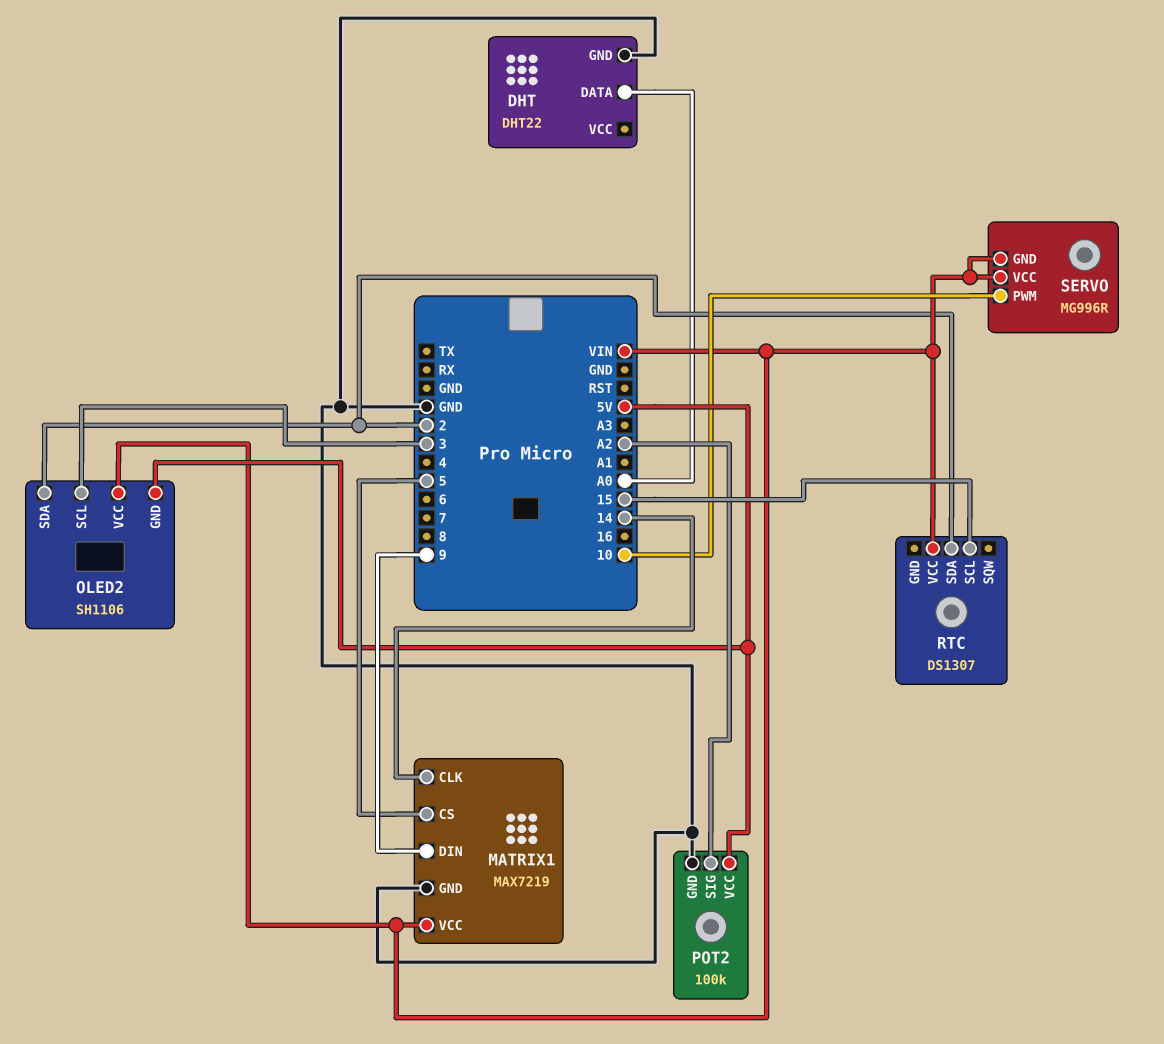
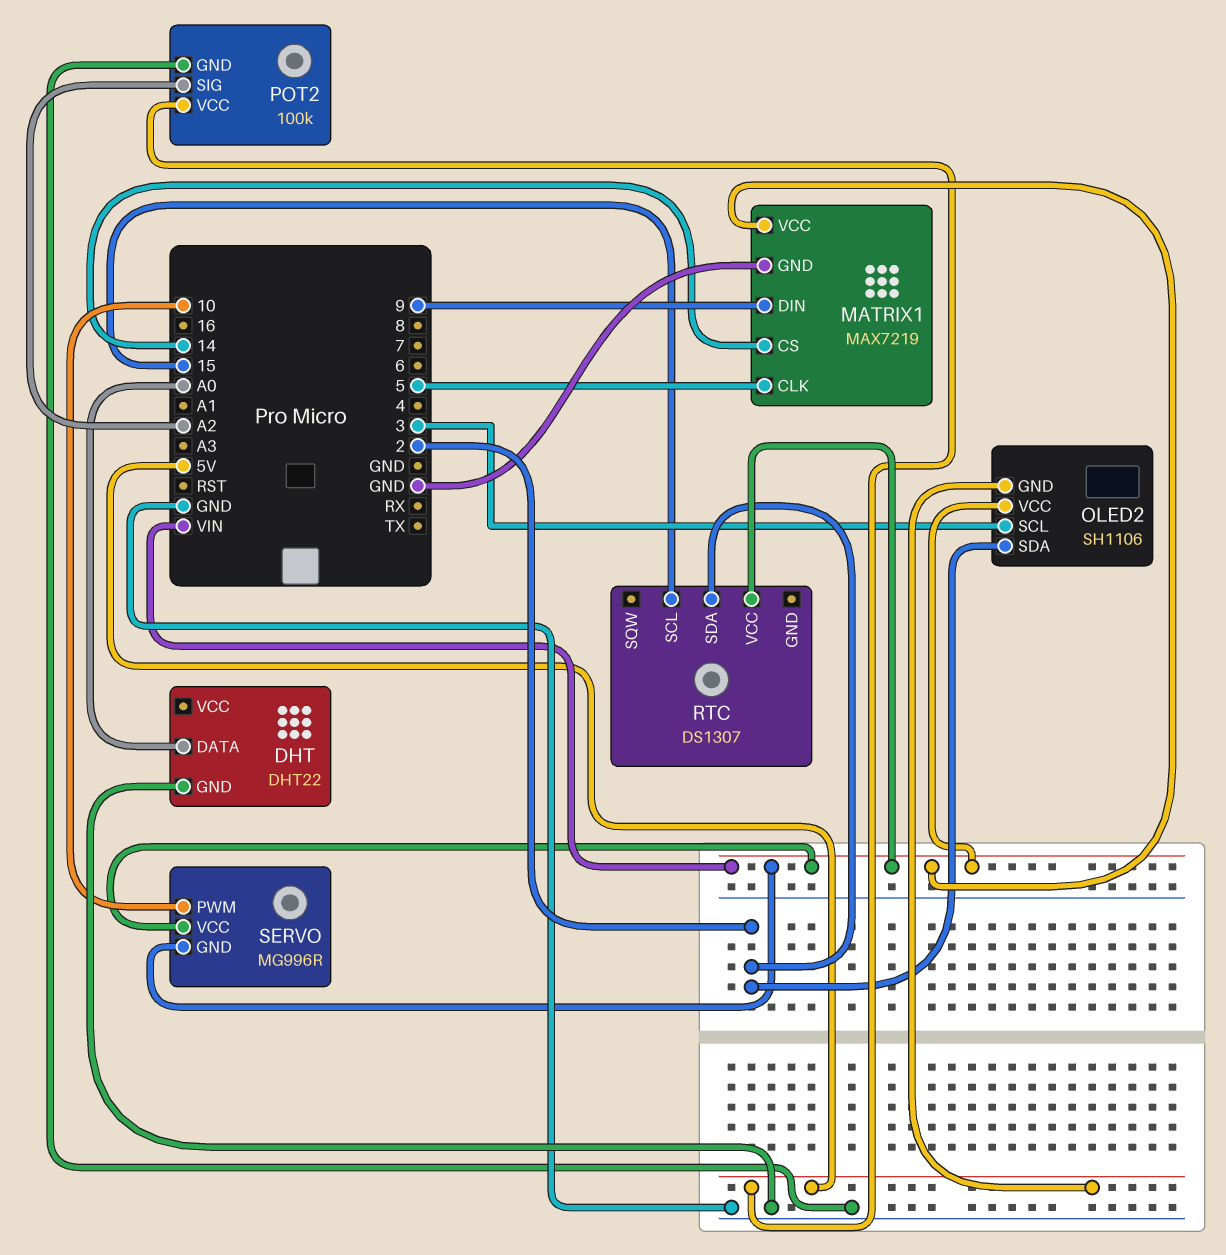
MATRIX1 pin CLK: 14 -> 5
MATRIX1 pin CS: 5 -> 14

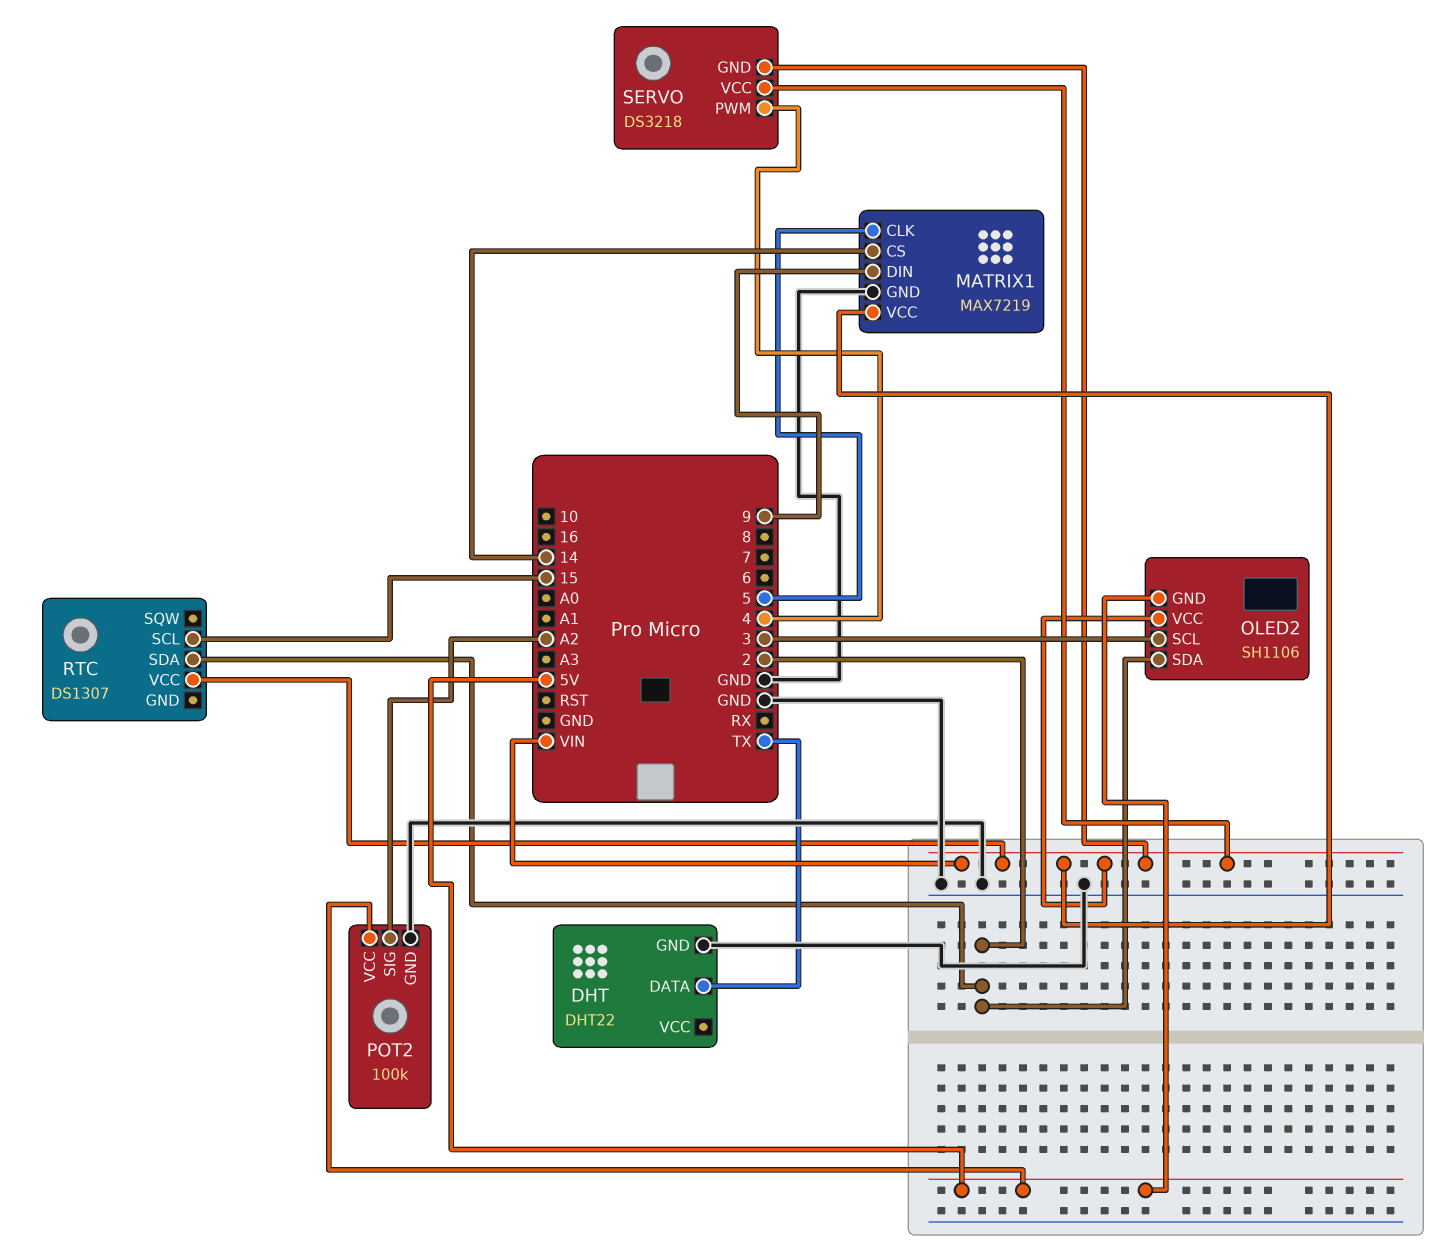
DHT pin DATA: A0 -> TX
SERVO: MG996R -> DS3218
SERVO pin PWM: 10 -> 4

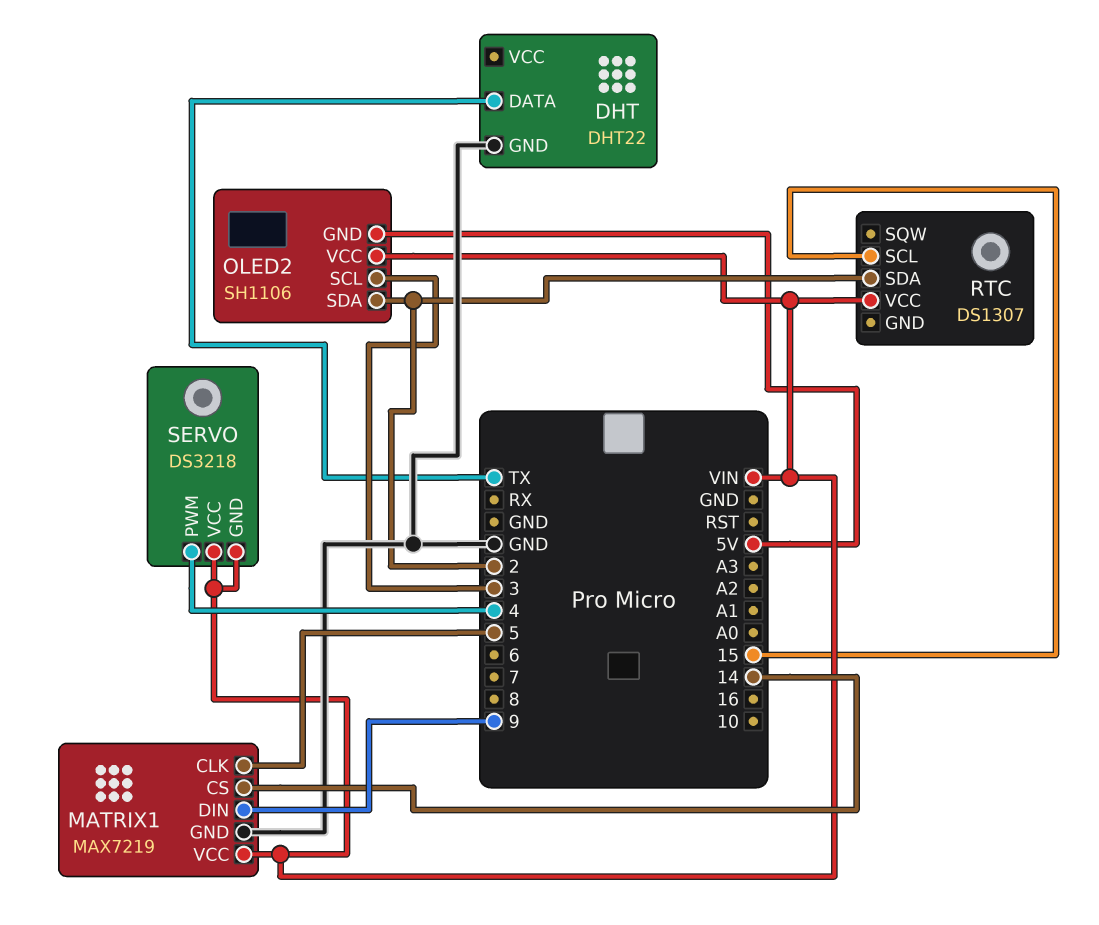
POT2: 100k -> none
POT2 pin GND: GND -> none
POT2 pin SIG: A2 -> none
POT2 pin VCC: 5V -> none

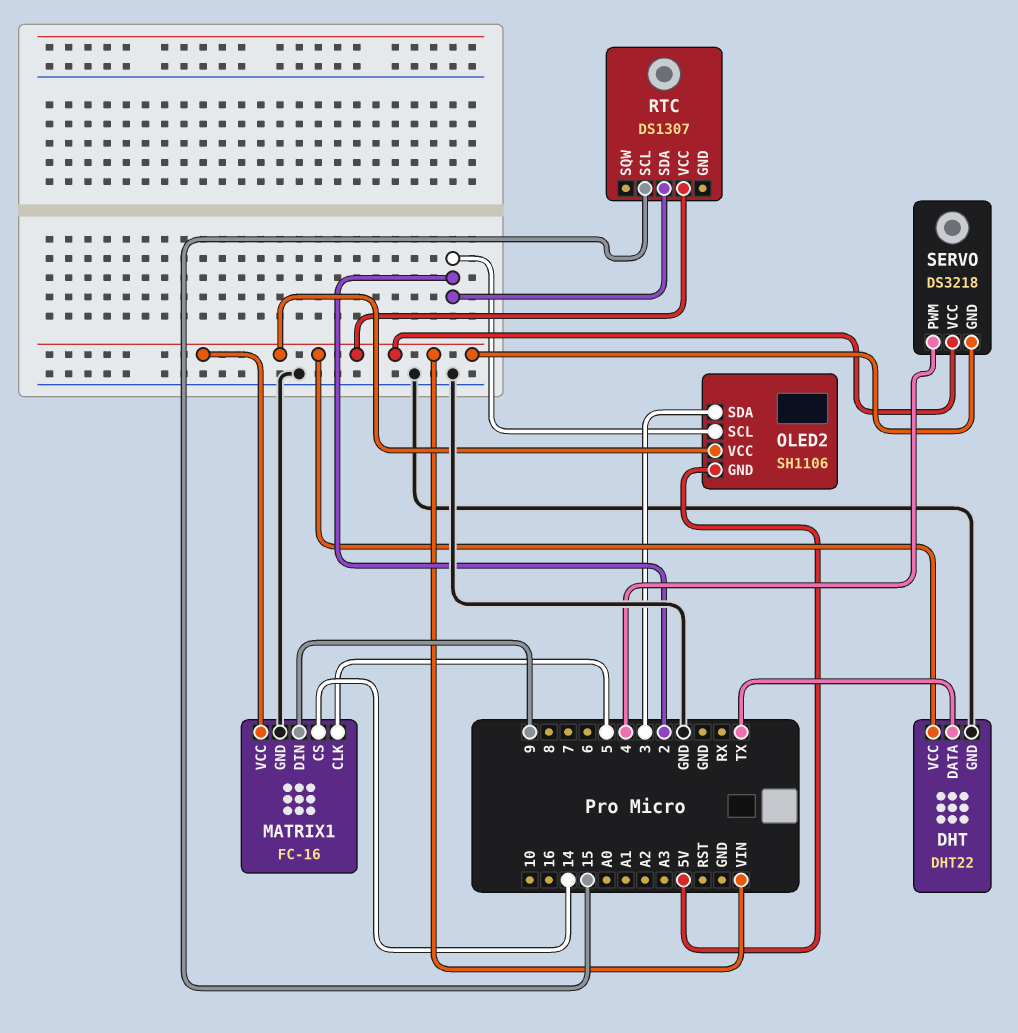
DHT pin VCC: none -> VIN
MATRIX1: MAX7219 -> FC-16
OLED2 pin SCL: 3 -> 2
OLED2 pin SDA: 2 -> 3

